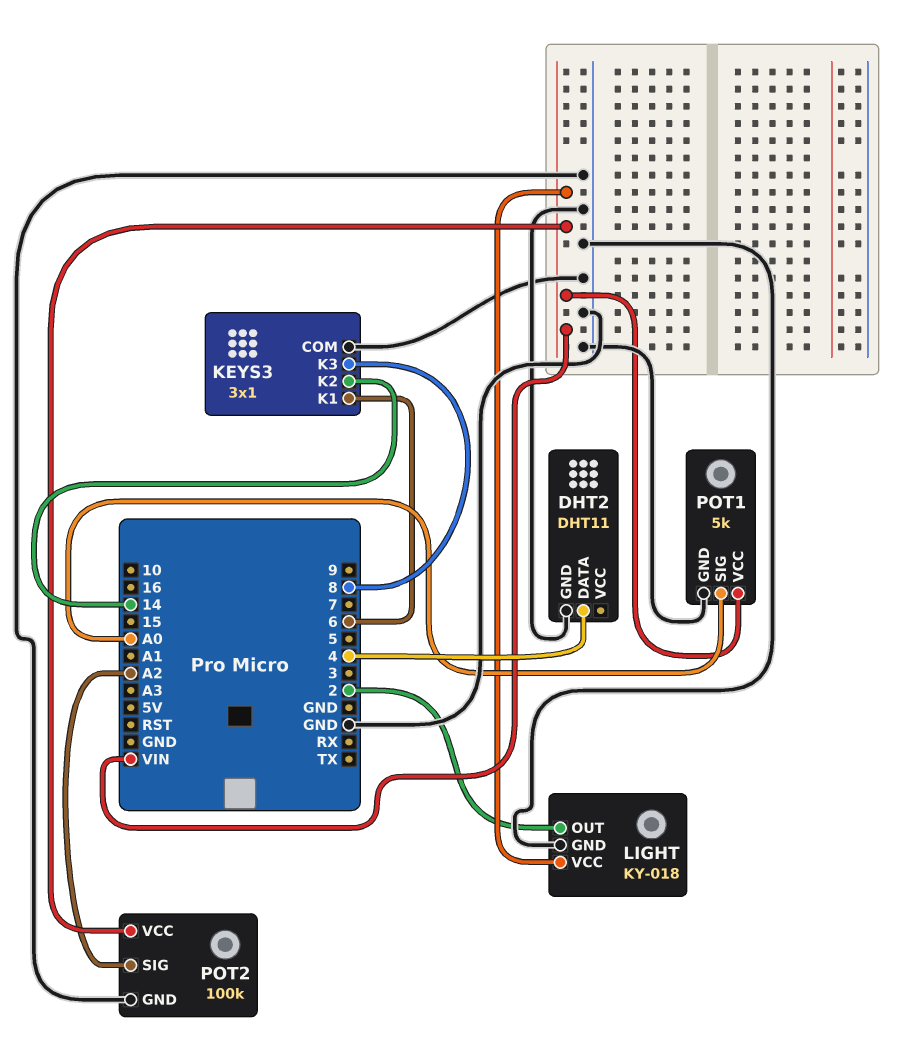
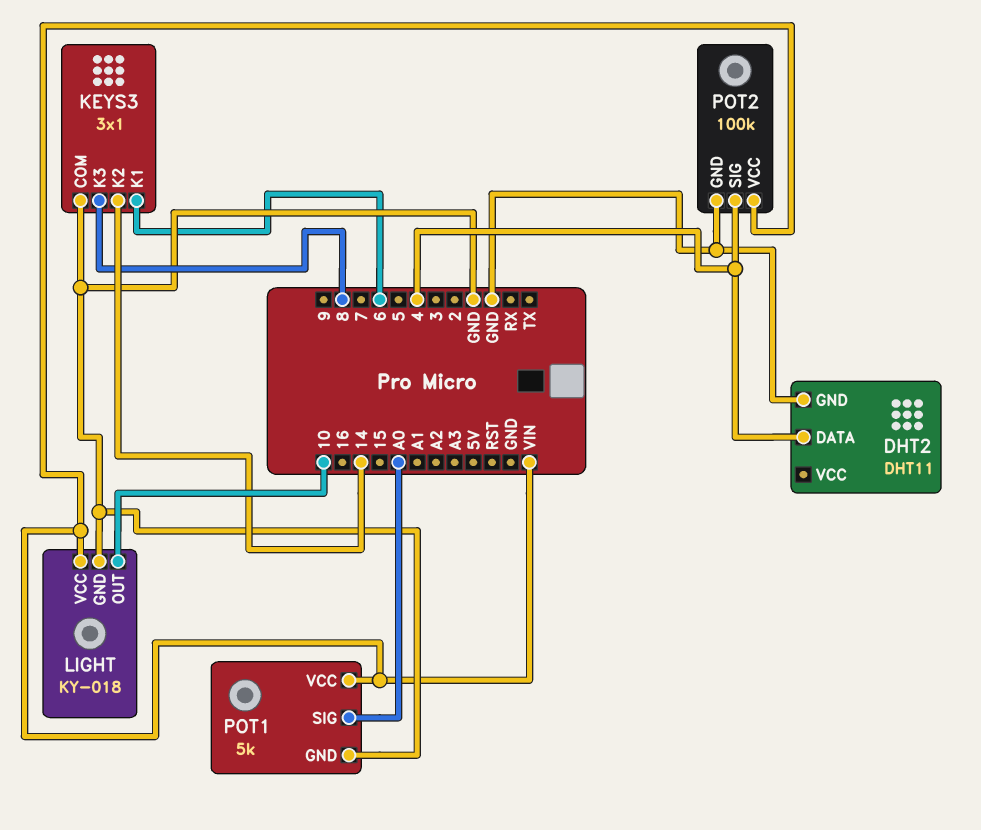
LIGHT pin OUT: 2 -> 10
POT2 pin SIG: A2 -> 4

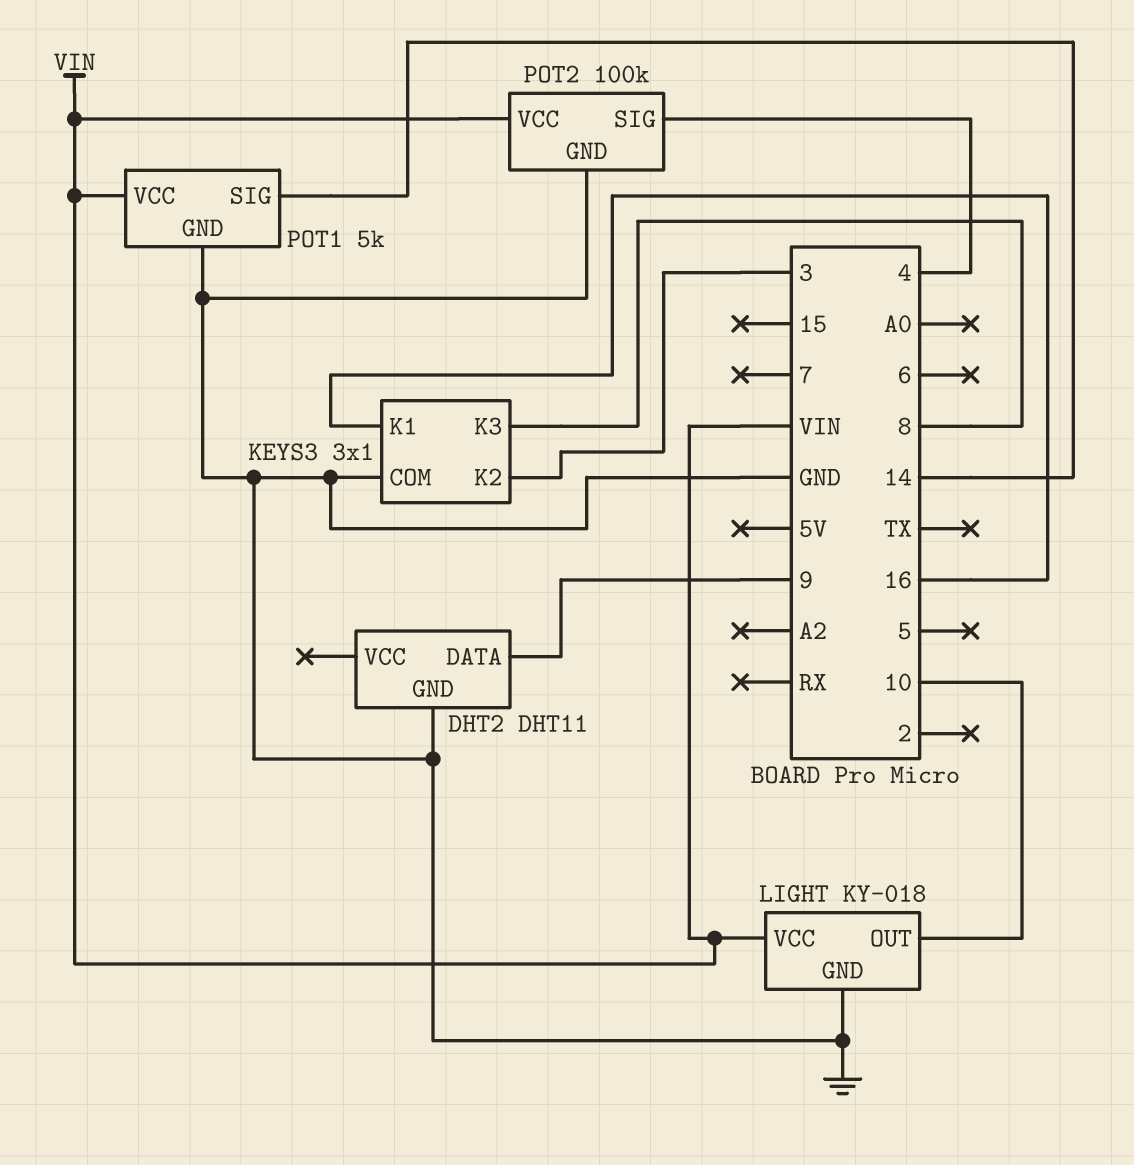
DHT2 pin DATA: 4 -> 9
KEYS3 pin K1: 6 -> 16
KEYS3 pin K2: 14 -> 3
POT1 pin SIG: A0 -> 14

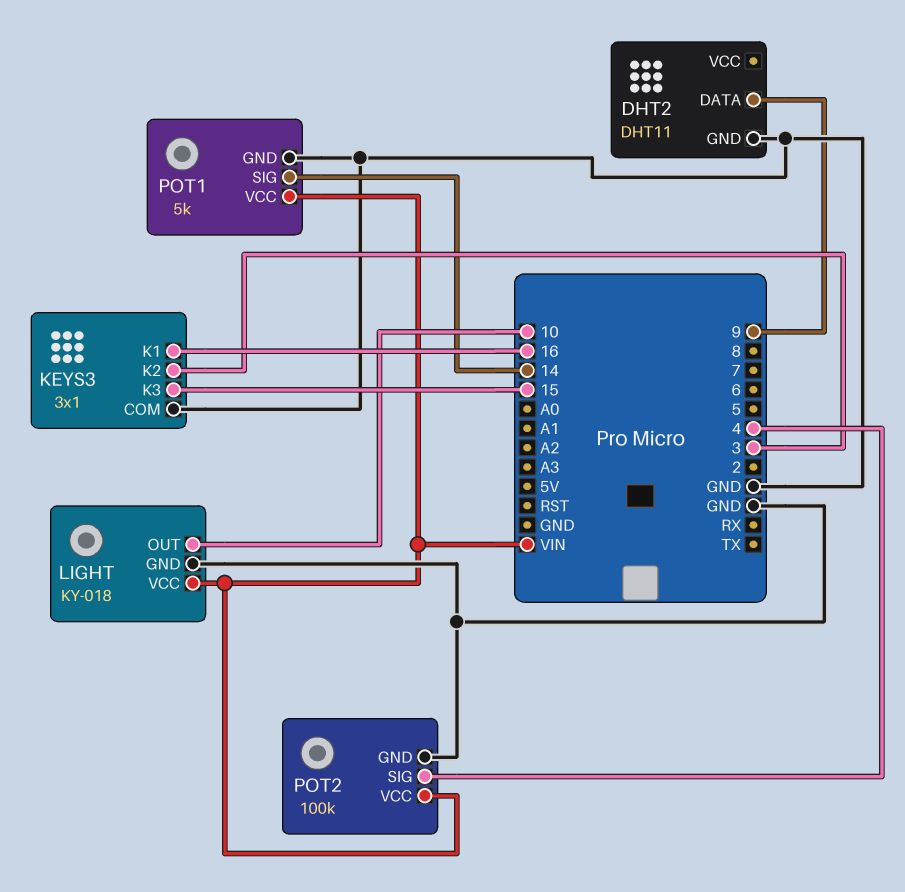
KEYS3 pin K3: 8 -> 15

